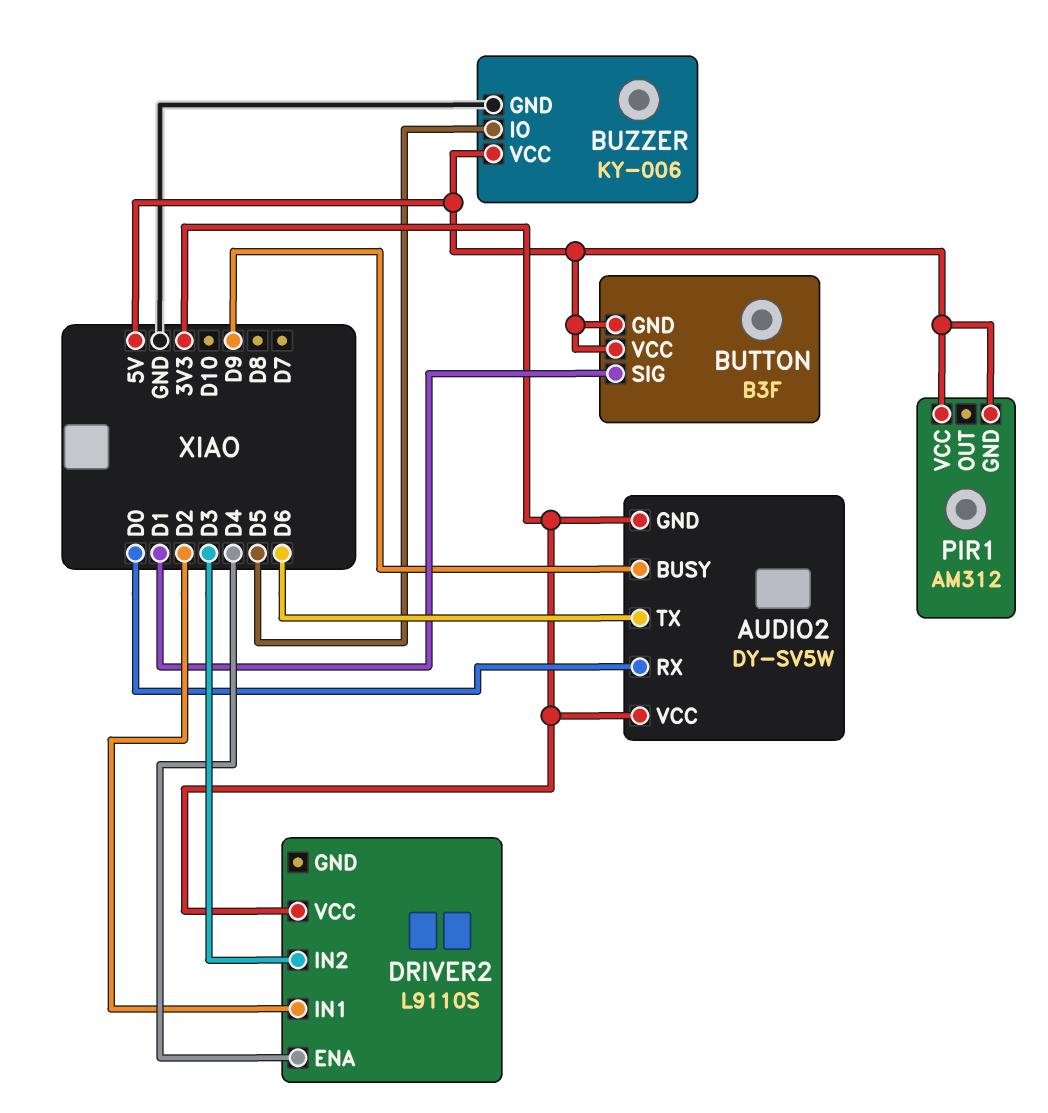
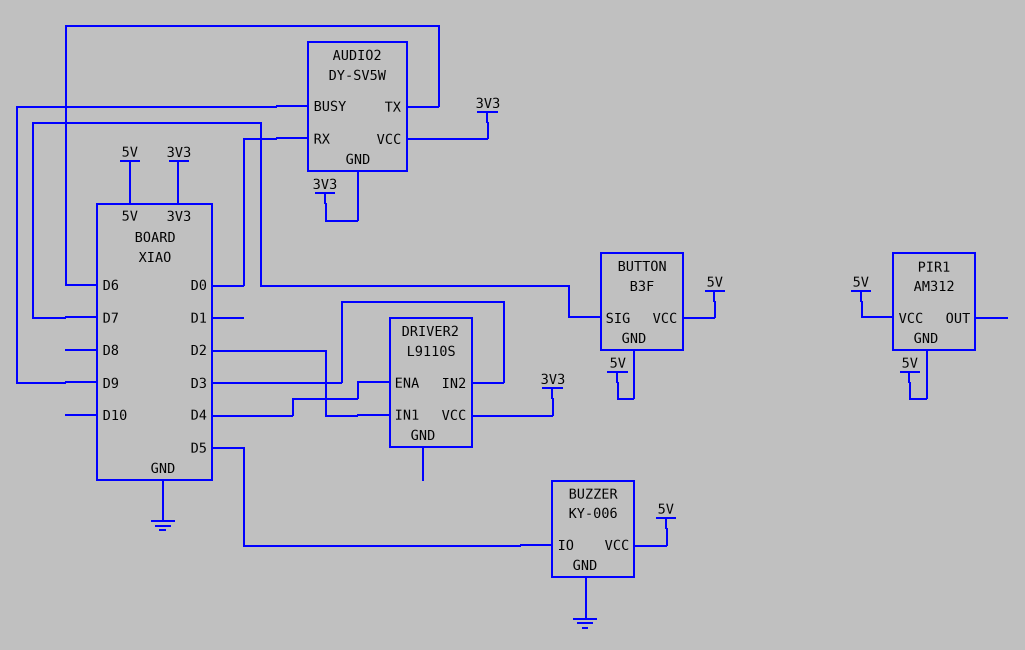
BUTTON pin SIG: D1 -> D7

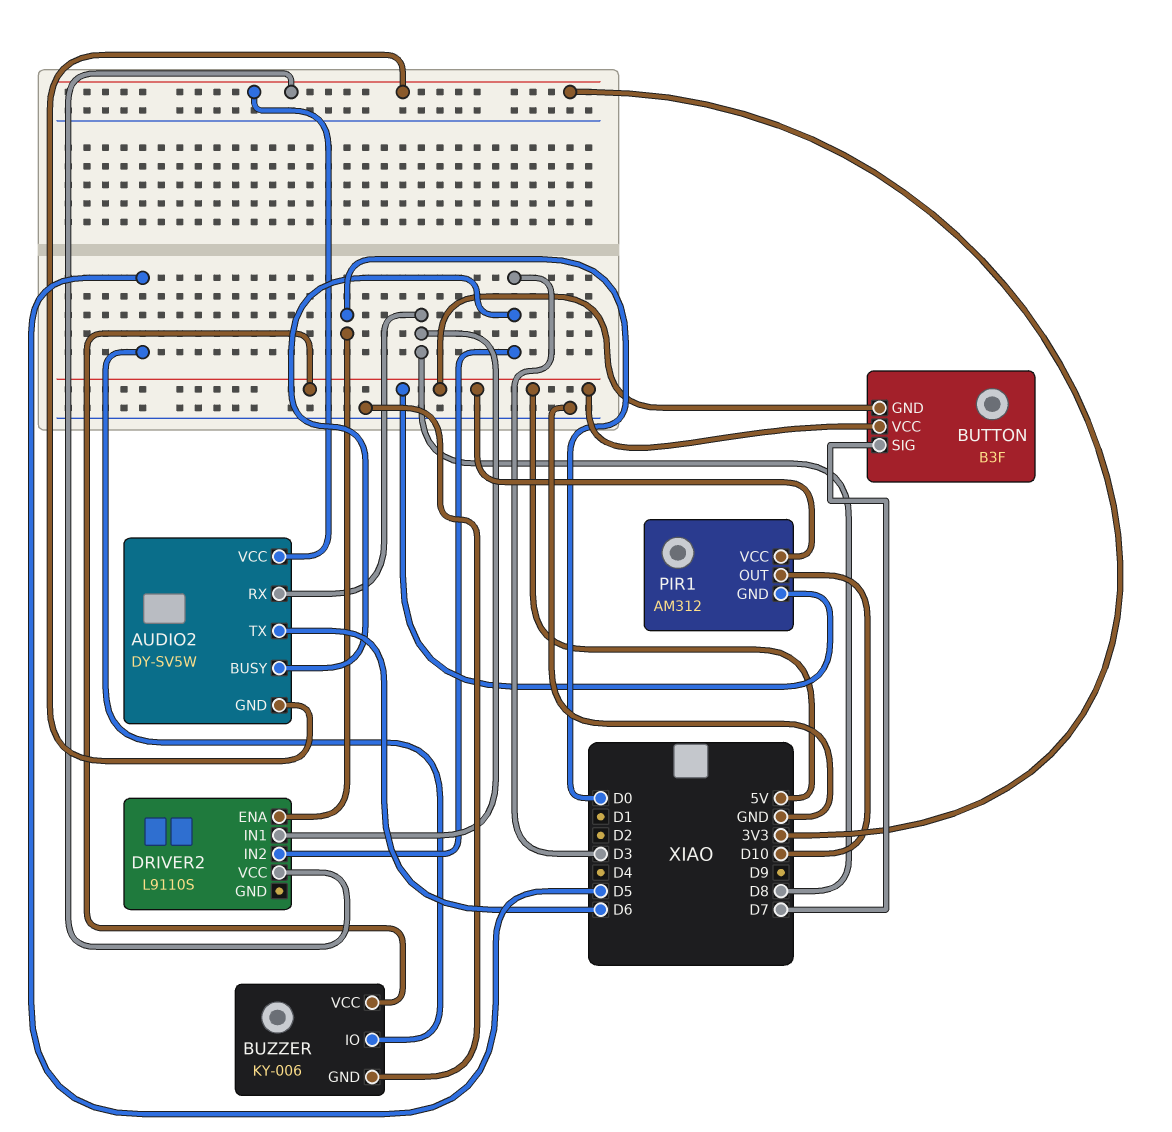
AUDIO2 pin BUSY: D9 -> D3
AUDIO2 pin RX: D0 -> D8
DRIVER2 pin ENA: D4 -> D0
DRIVER2 pin IN1: D2 -> D8
PIR1 pin OUT: none -> D10

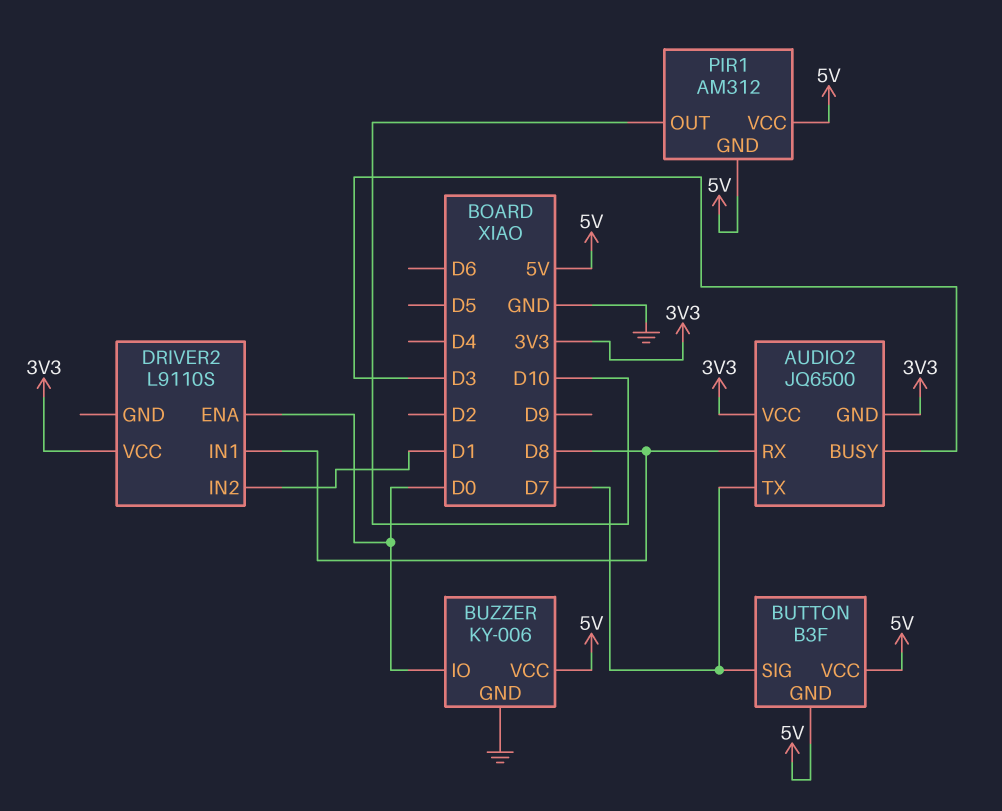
AUDIO2: DY-SV5W -> JQ6500
AUDIO2 pin TX: D6 -> D7
BUZZER pin IO: D5 -> D0
DRIVER2 pin IN2: D3 -> D1

